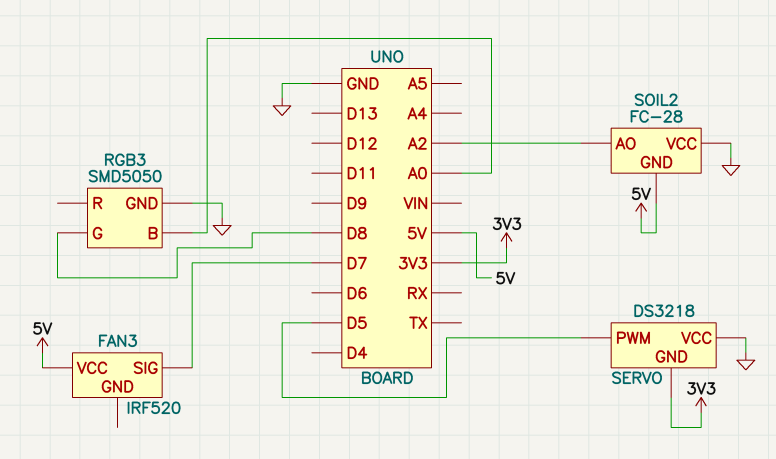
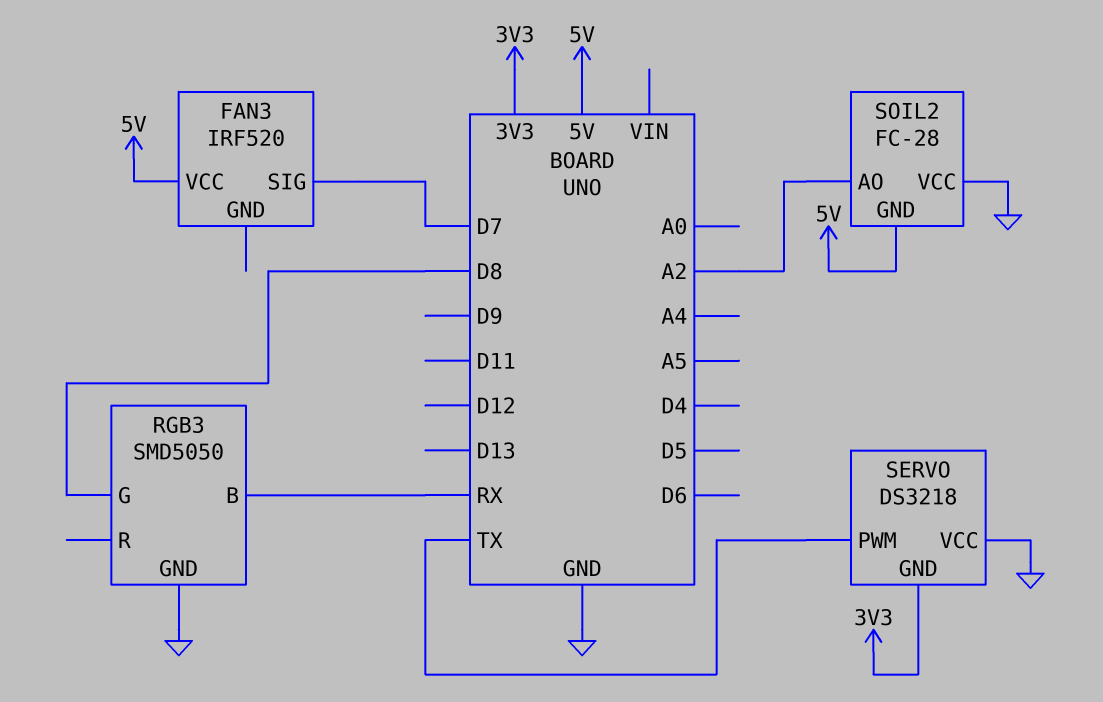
RGB3 pin B: A0 -> RX
SERVO pin PWM: D5 -> TX

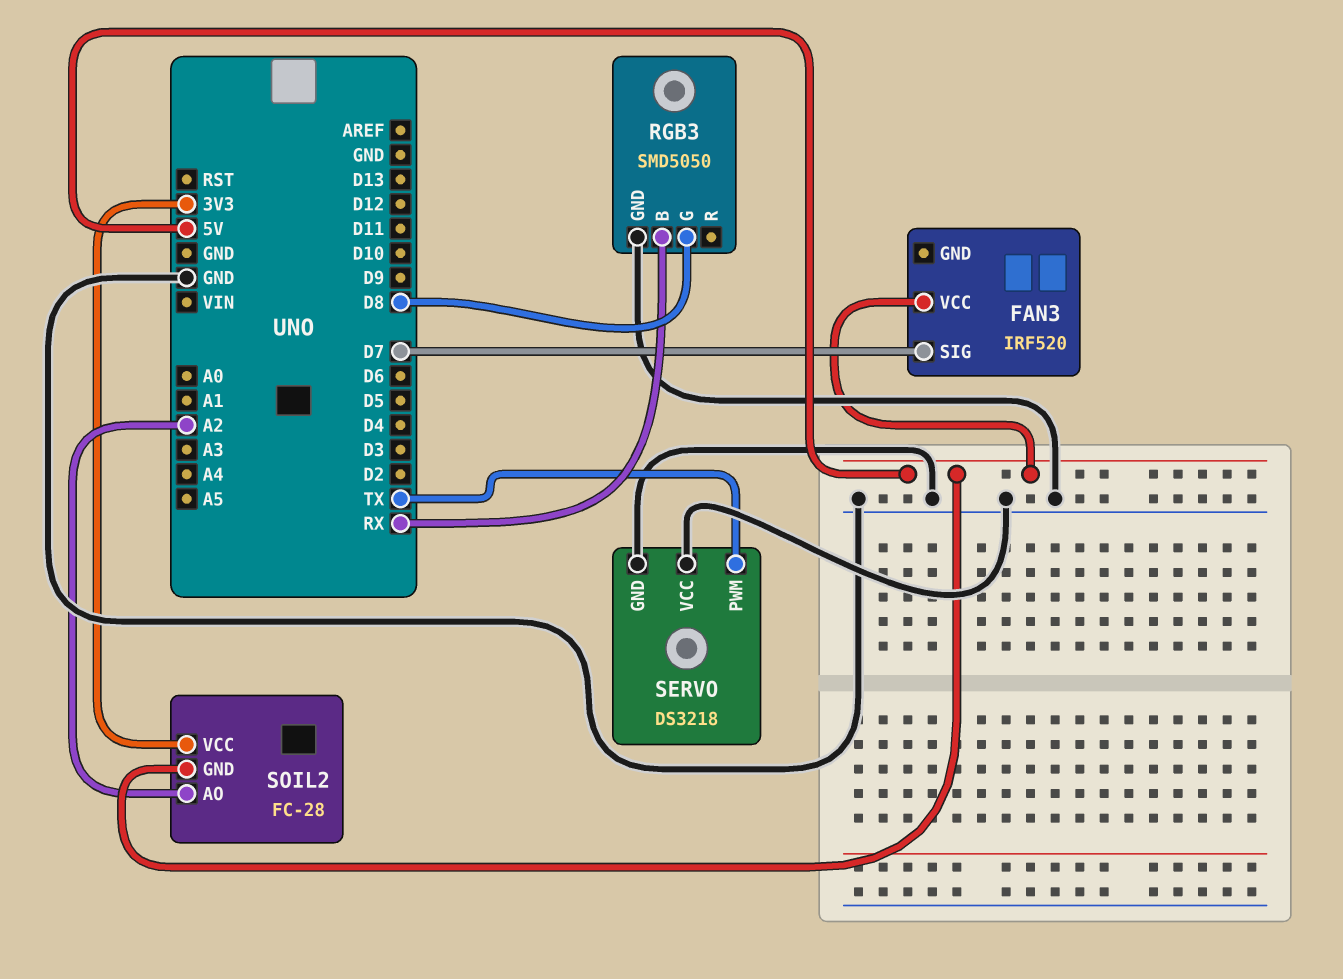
SERVO pin GND: 3V3 -> GND
SOIL2 pin VCC: GND -> 3V3

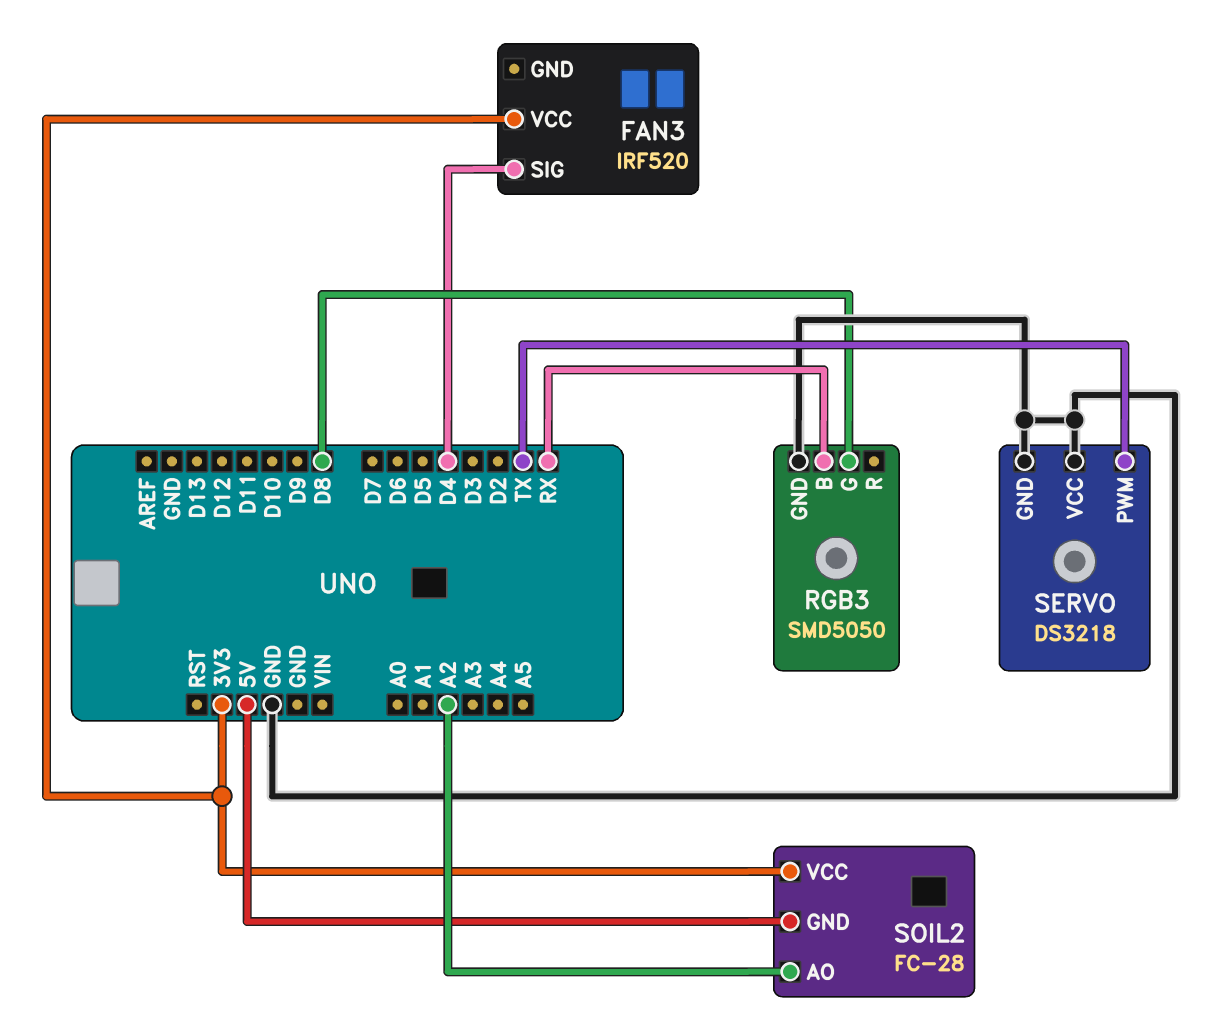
FAN3 pin SIG: D7 -> D4
FAN3 pin VCC: 5V -> 3V3

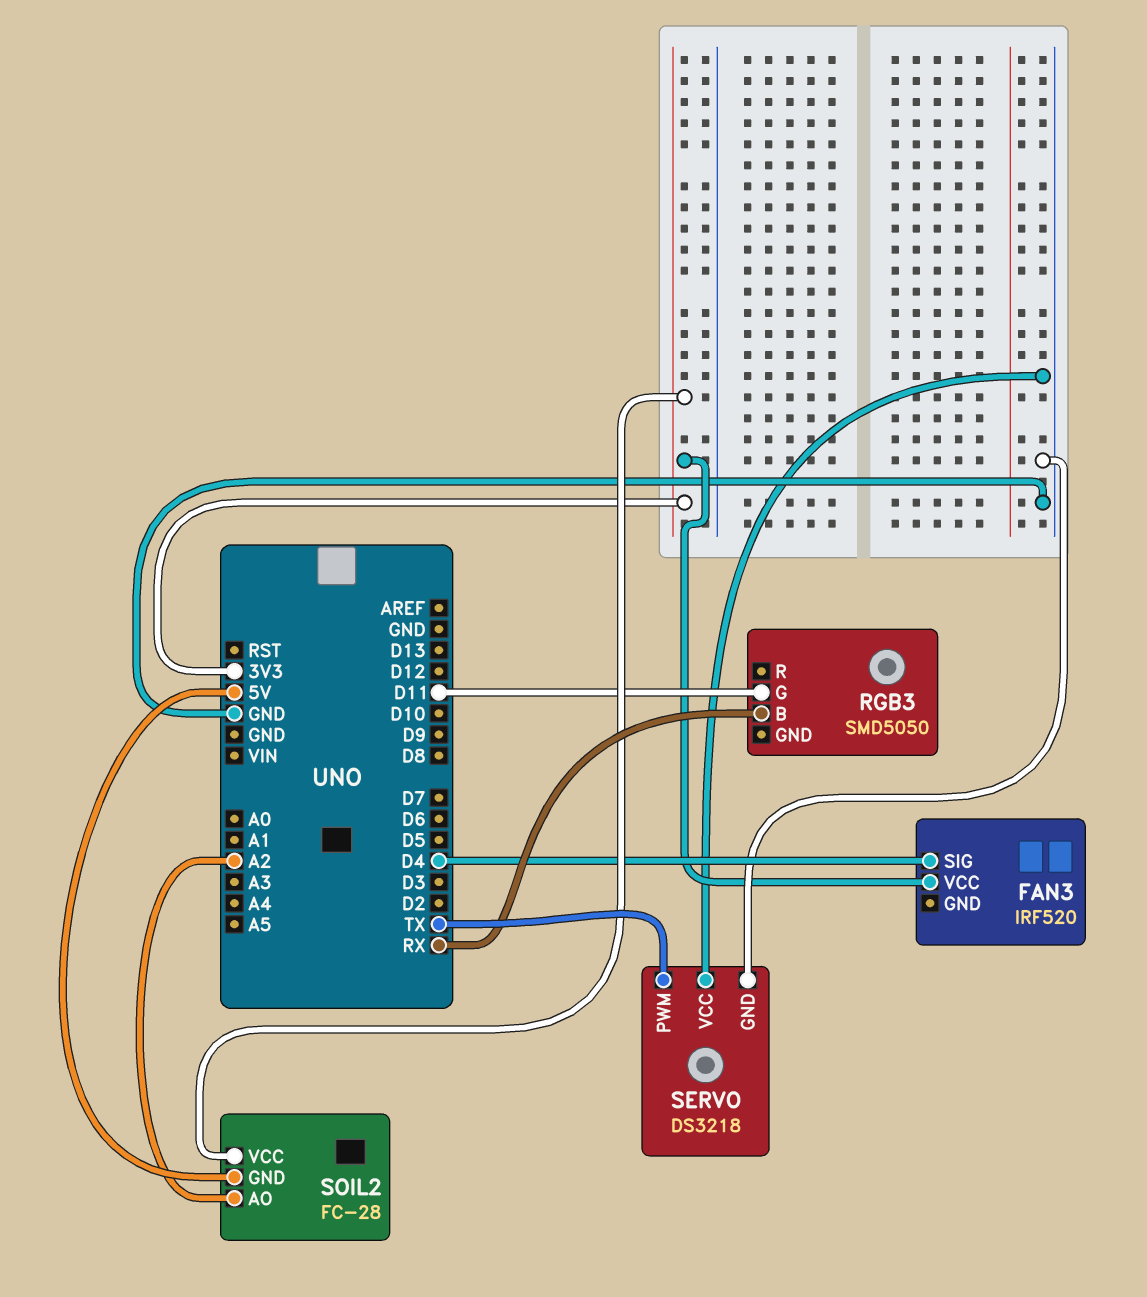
RGB3 pin G: D8 -> D11
RGB3 pin GND: GND -> none

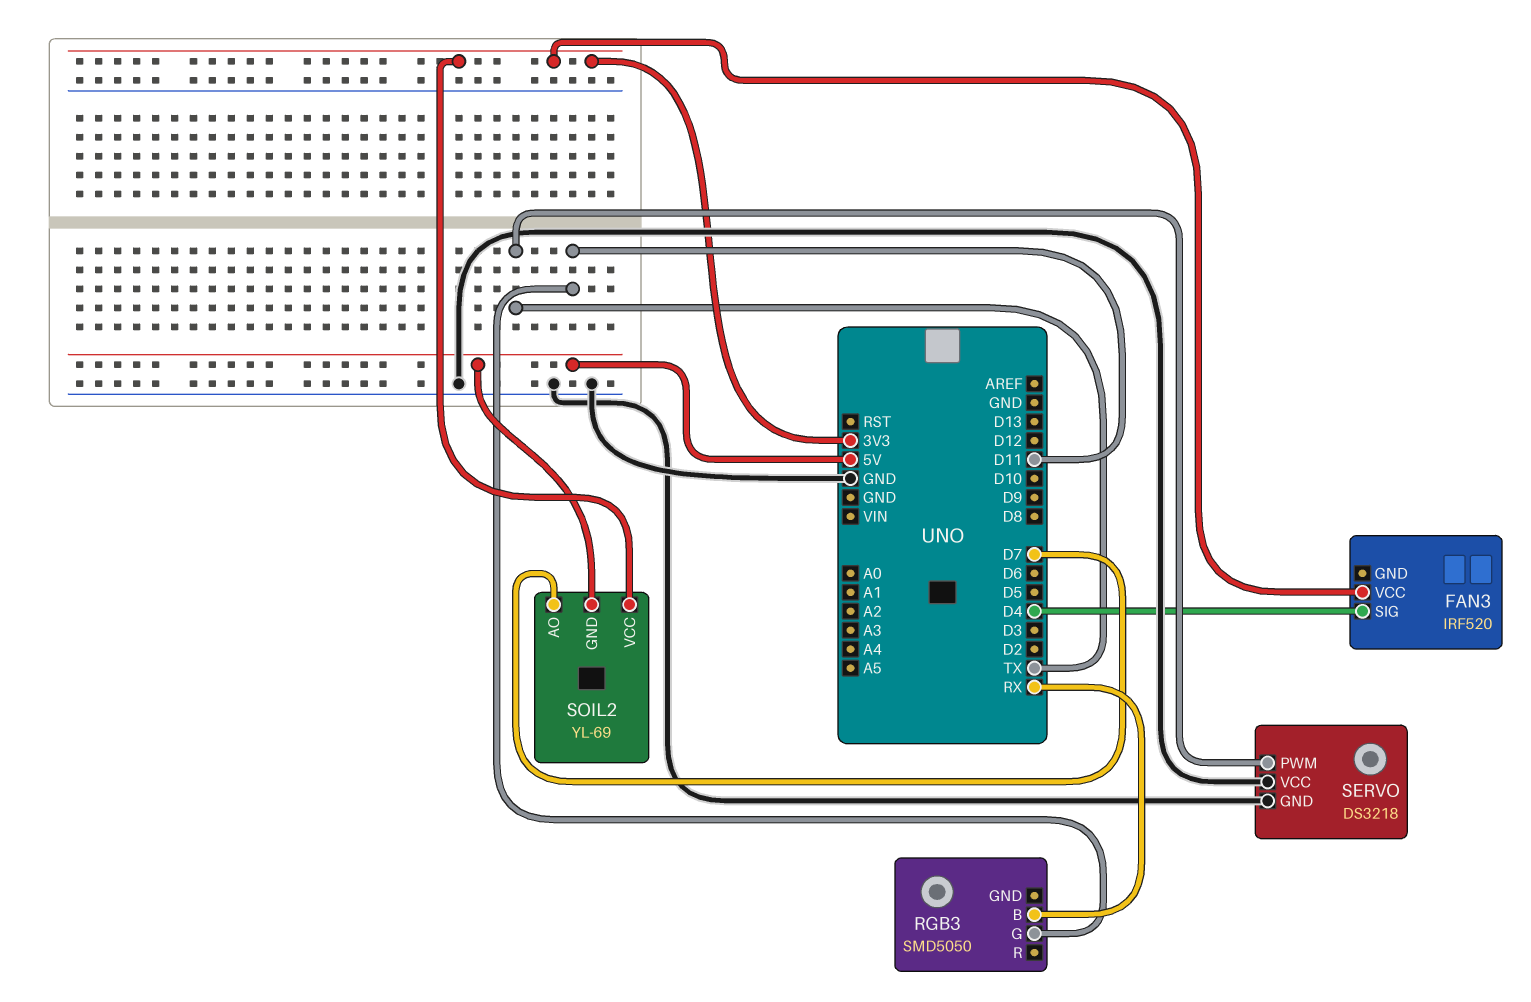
SOIL2: FC-28 -> YL-69
SOIL2 pin AO: A2 -> D7

